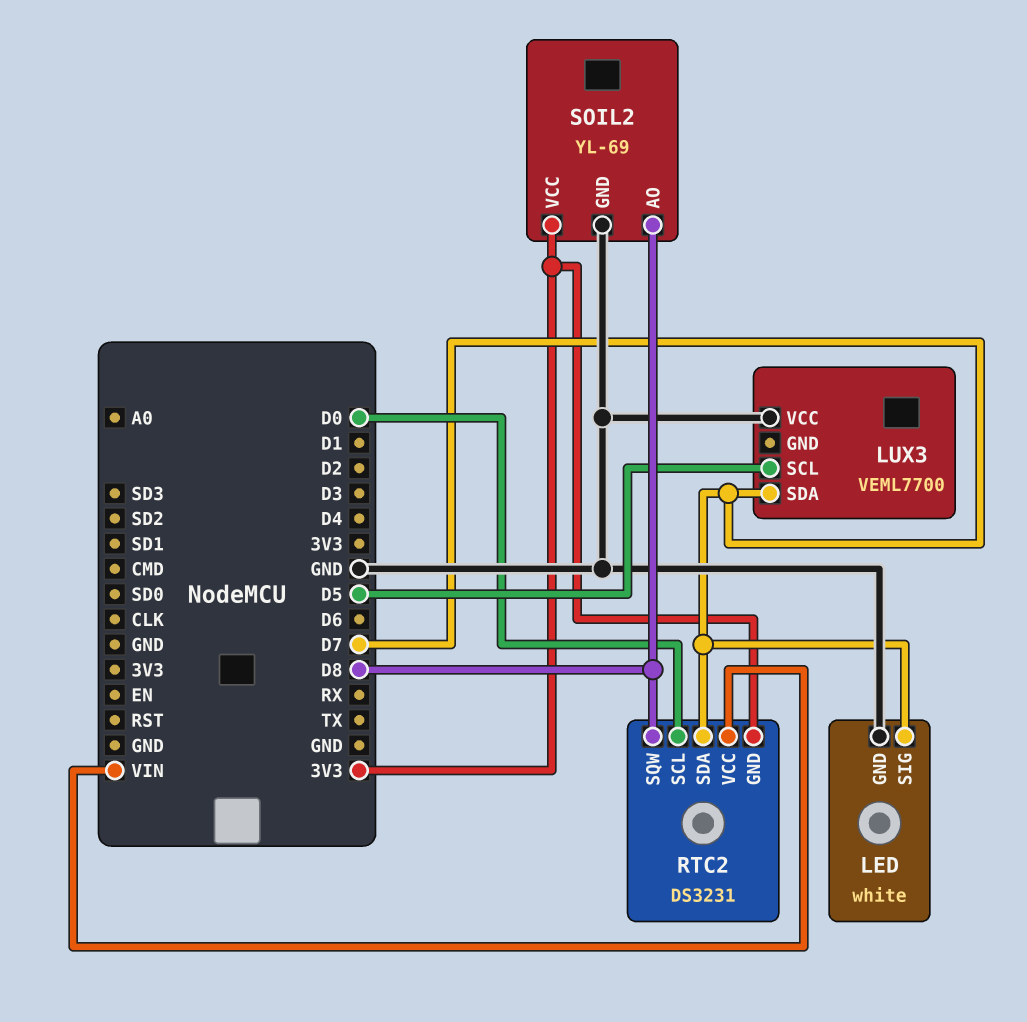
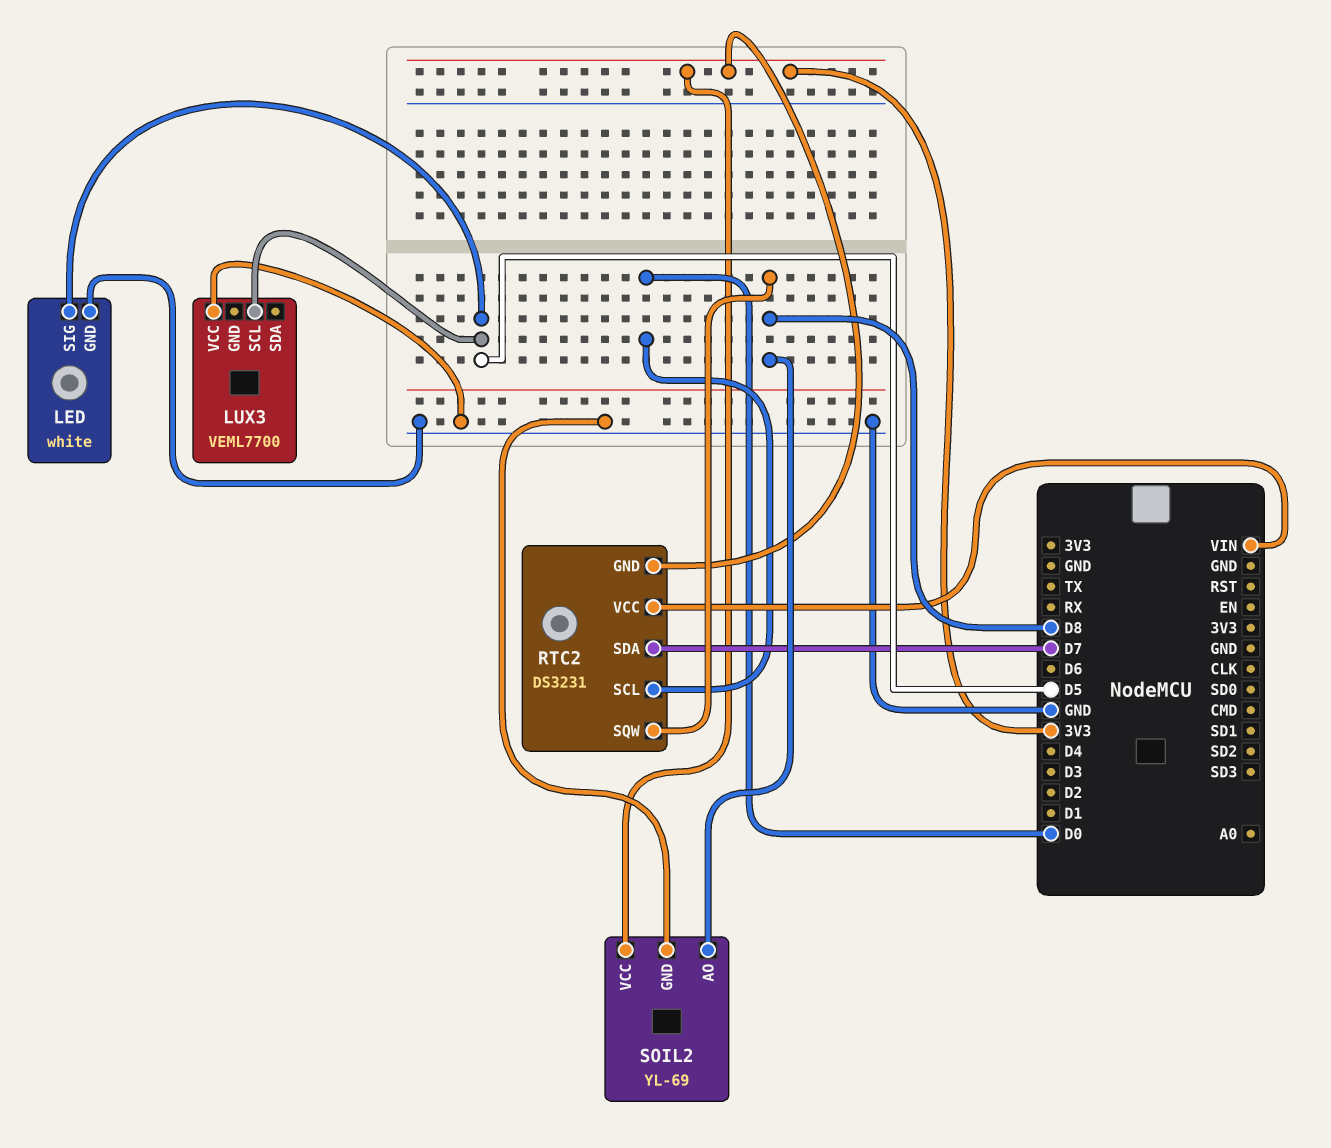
LED pin SIG: D7 -> D5
LUX3 pin SDA: D7 -> none

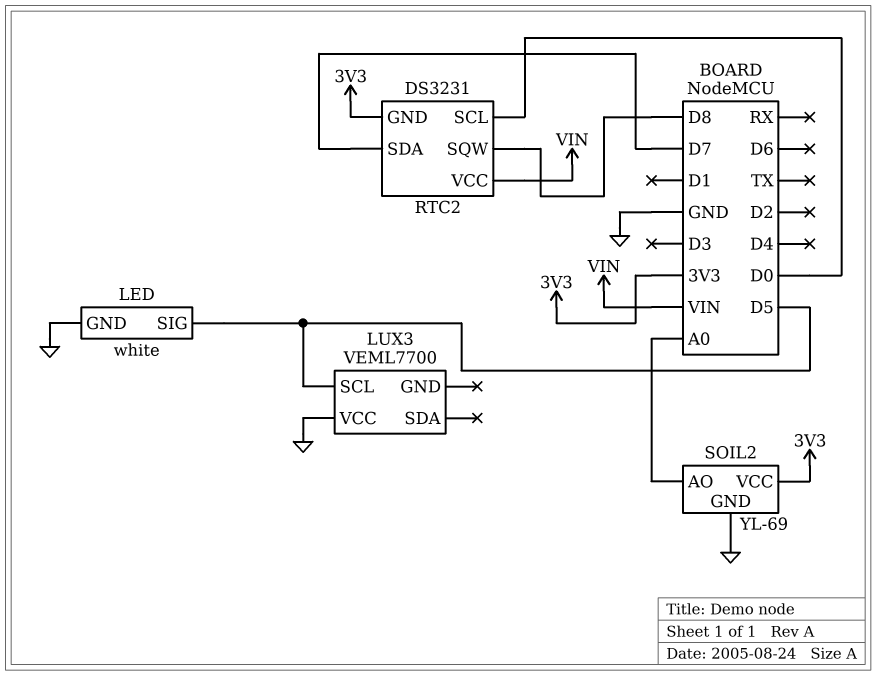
SOIL2 pin AO: D8 -> A0

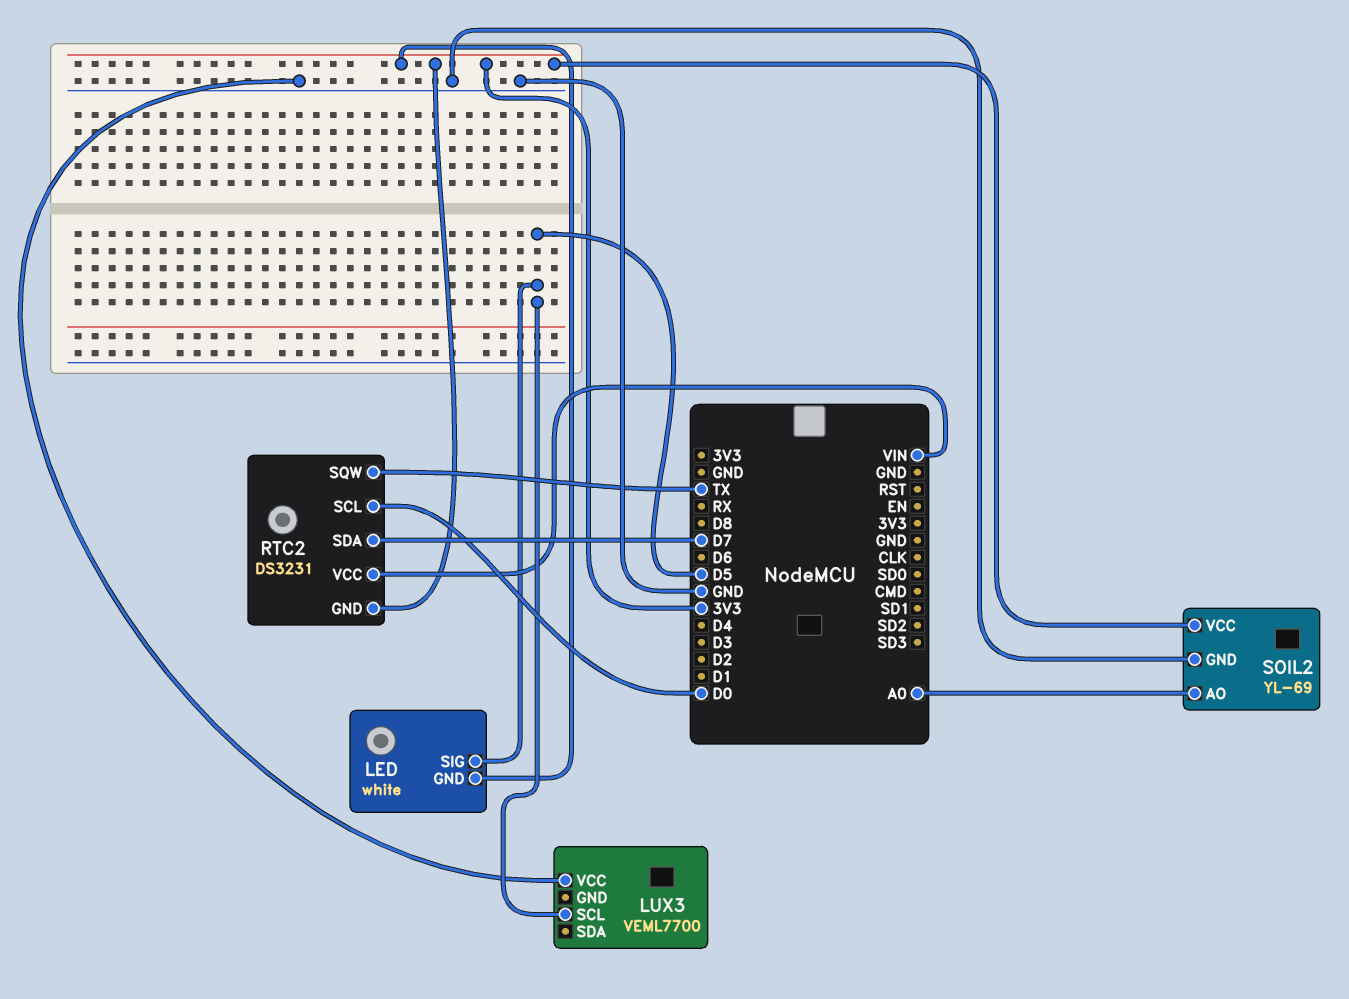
LED pin GND: GND -> 3V3
RTC2 pin SQW: D8 -> TX

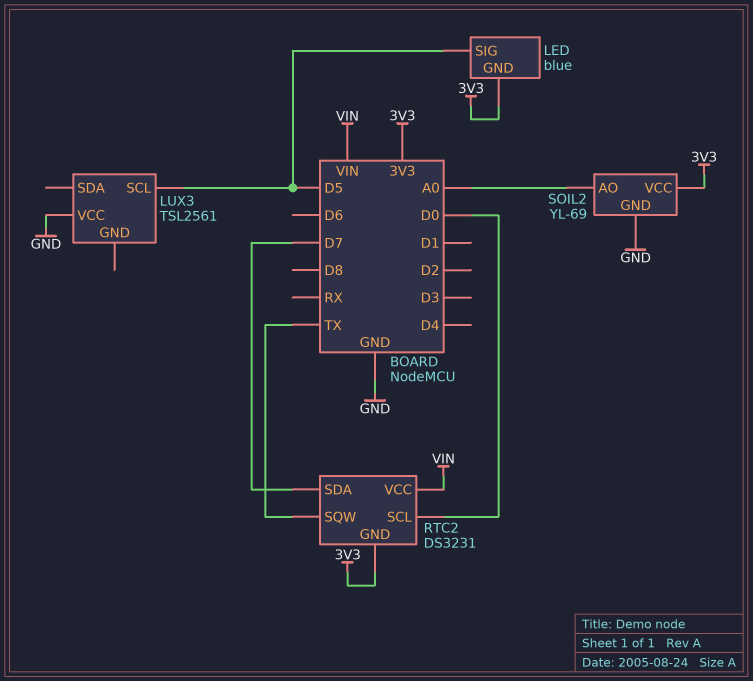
LED: white -> blue
LUX3: VEML7700 -> TSL2561

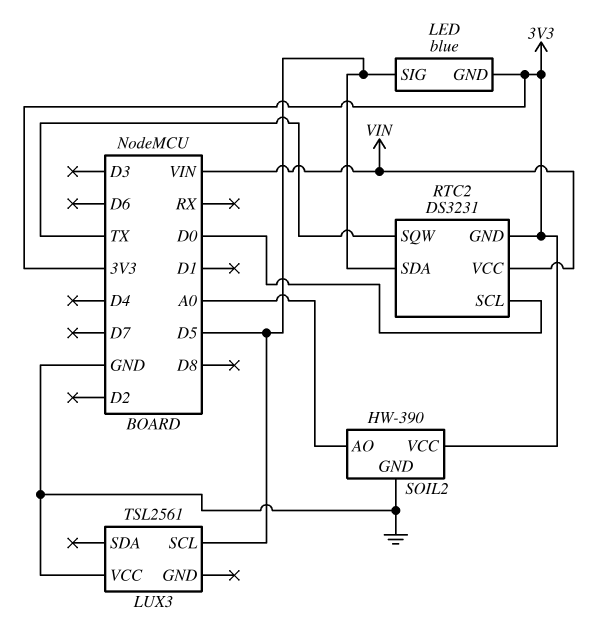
RTC2 pin SDA: D7 -> D5
SOIL2: YL-69 -> HW-390

